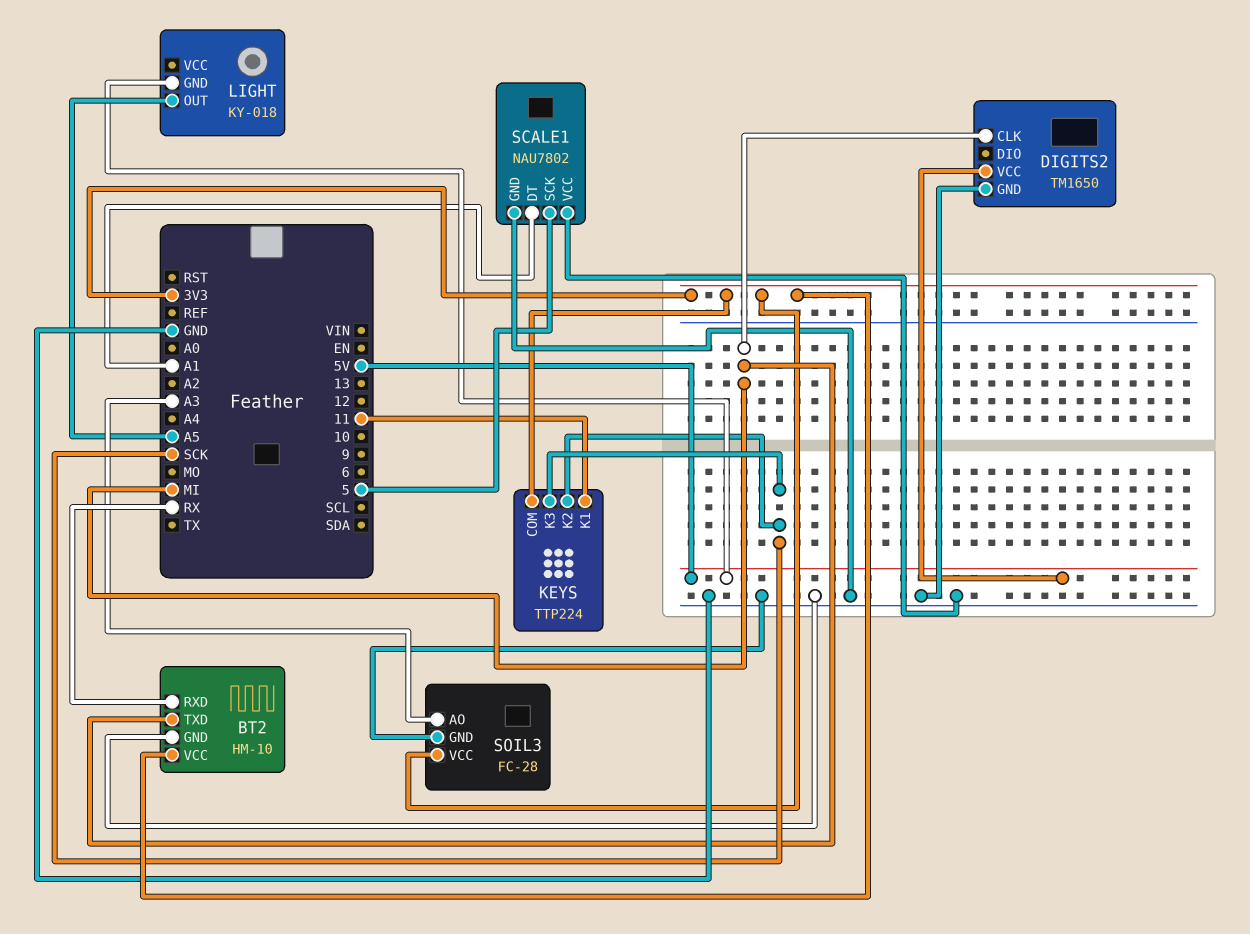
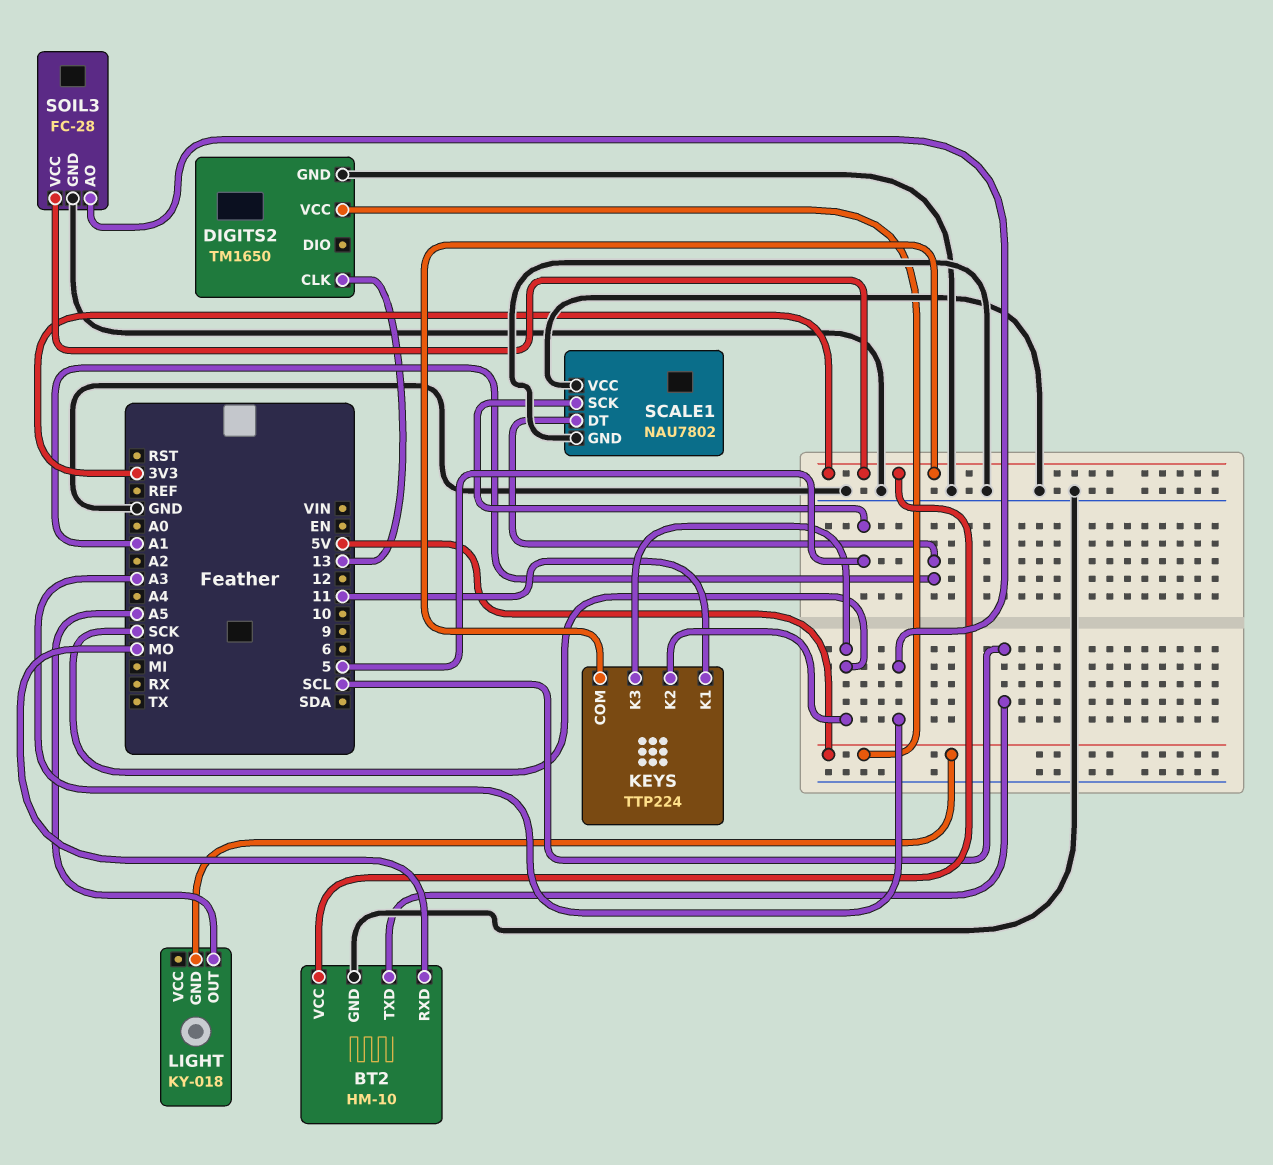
BT2 pin RXD: RX -> MO
BT2 pin TXD: MI -> SCL
DIGITS2 pin CLK: MI -> 13

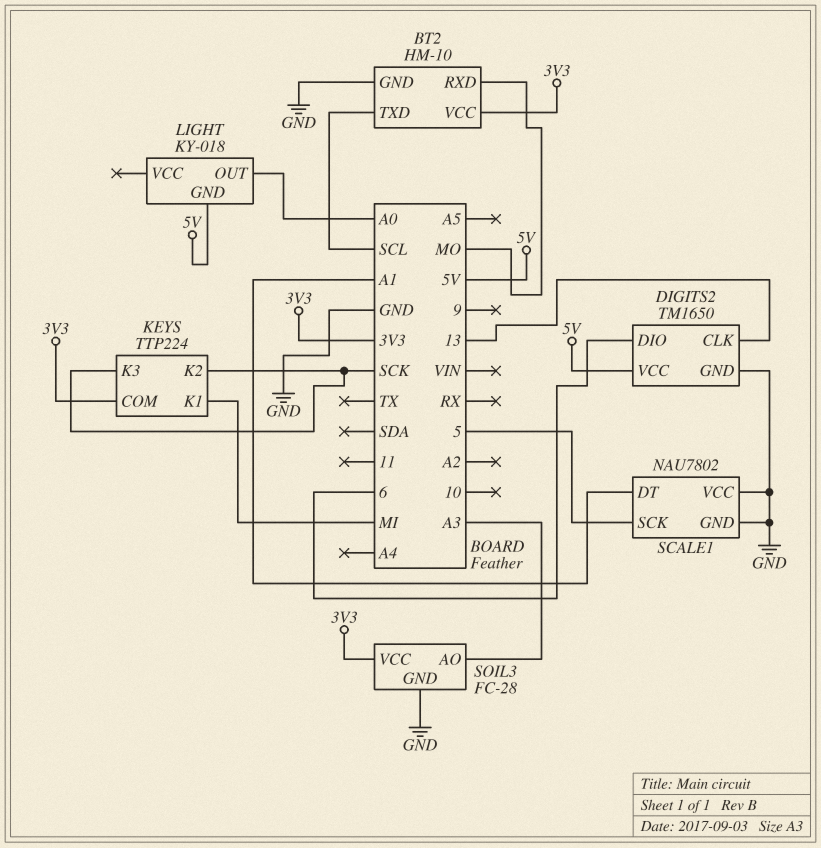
DIGITS2 pin DIO: none -> 6
KEYS pin K1: 11 -> MI
LIGHT pin OUT: A5 -> A0

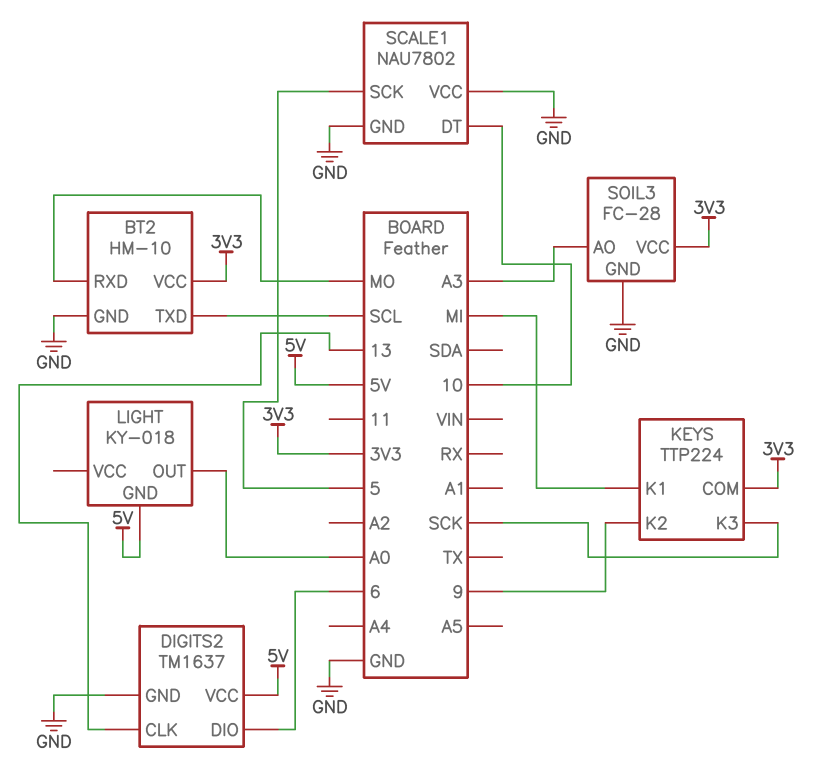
DIGITS2: TM1650 -> TM1637
KEYS pin K2: SCK -> 9
SCALE1 pin DT: A1 -> 10

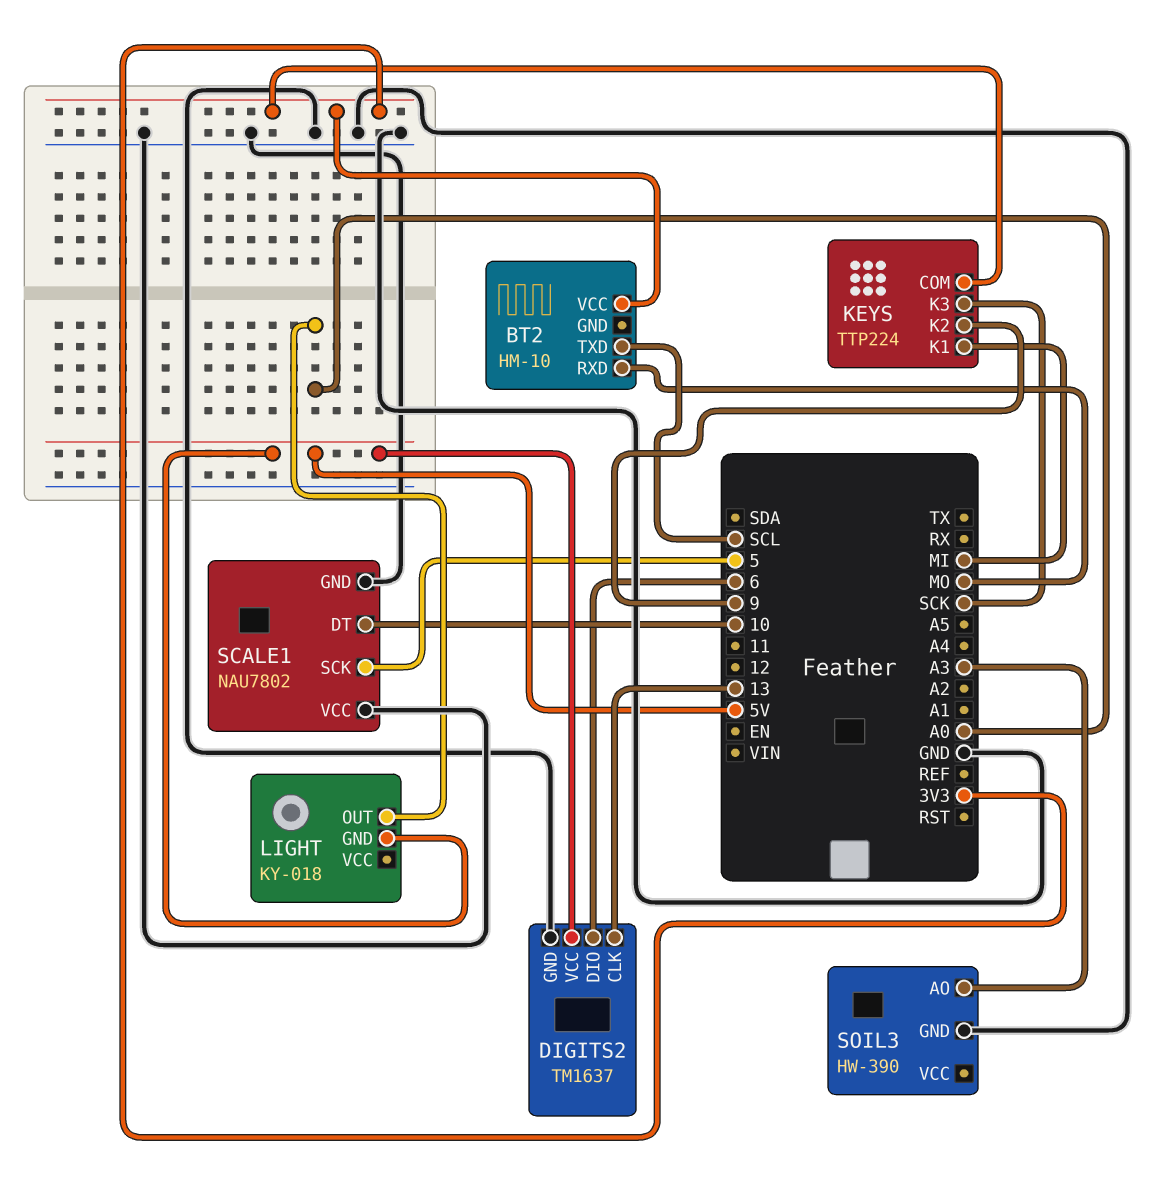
BT2 pin GND: GND -> none
SOIL3: FC-28 -> HW-390
SOIL3 pin VCC: 3V3 -> none

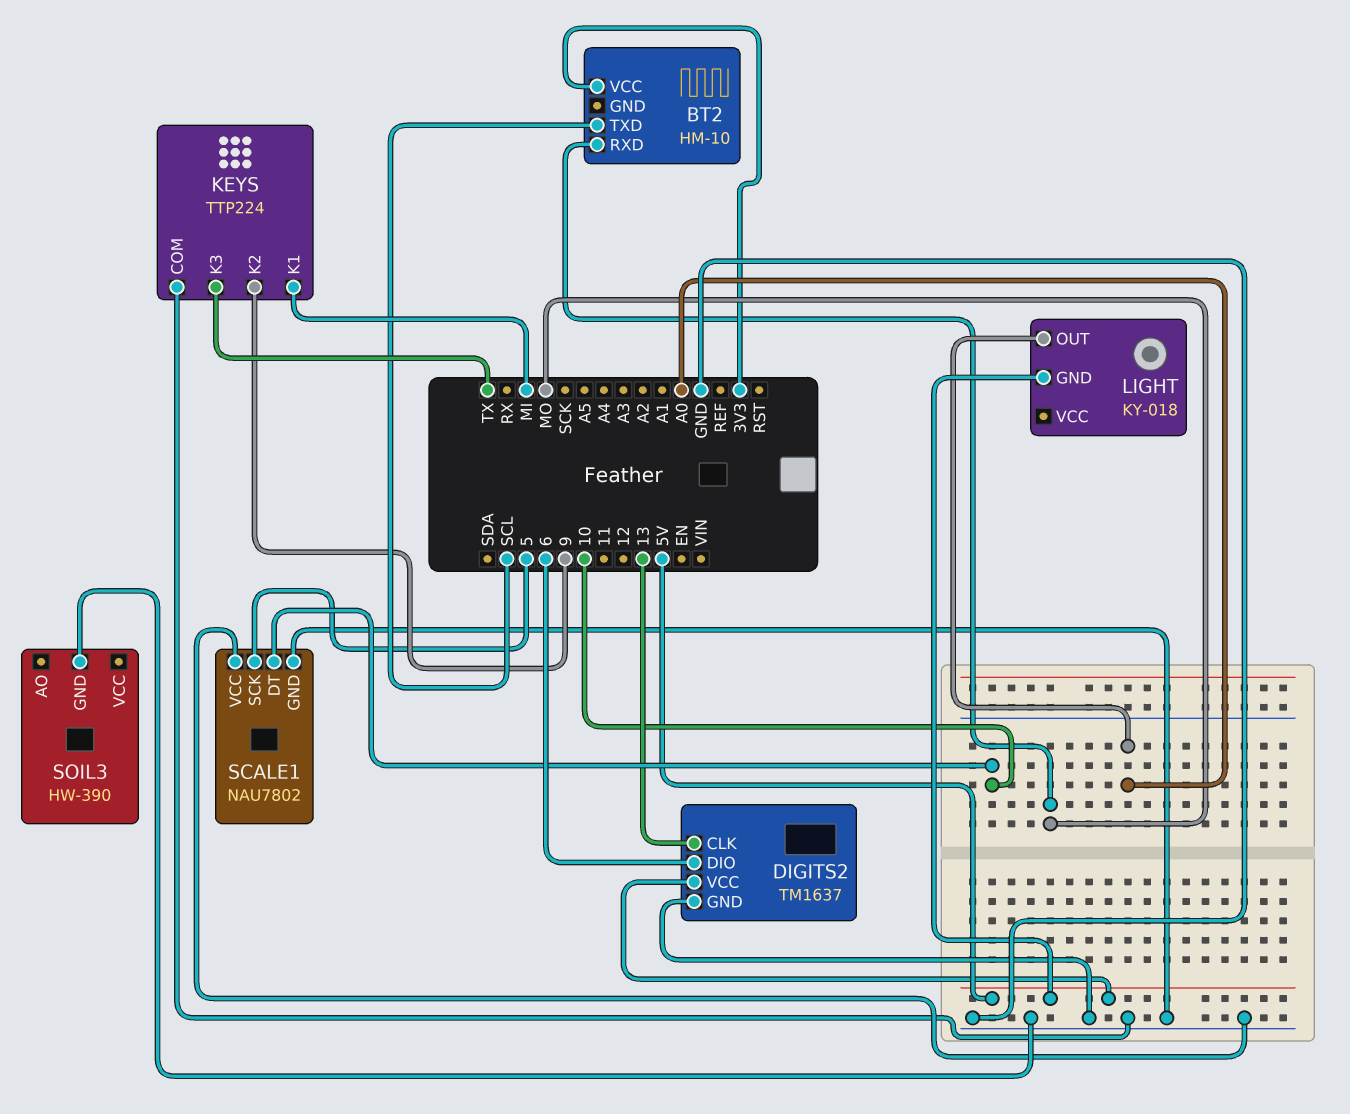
KEYS pin COM: 3V3 -> GND
KEYS pin K3: SCK -> TX
SOIL3 pin AO: A3 -> none

